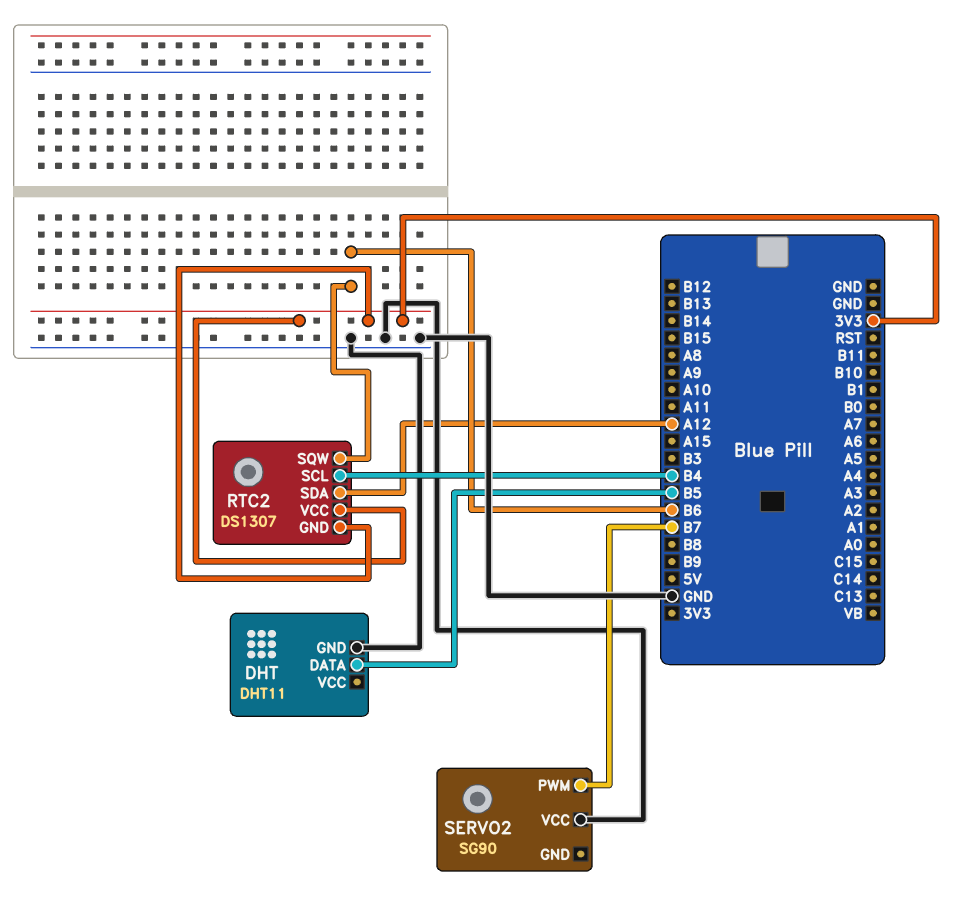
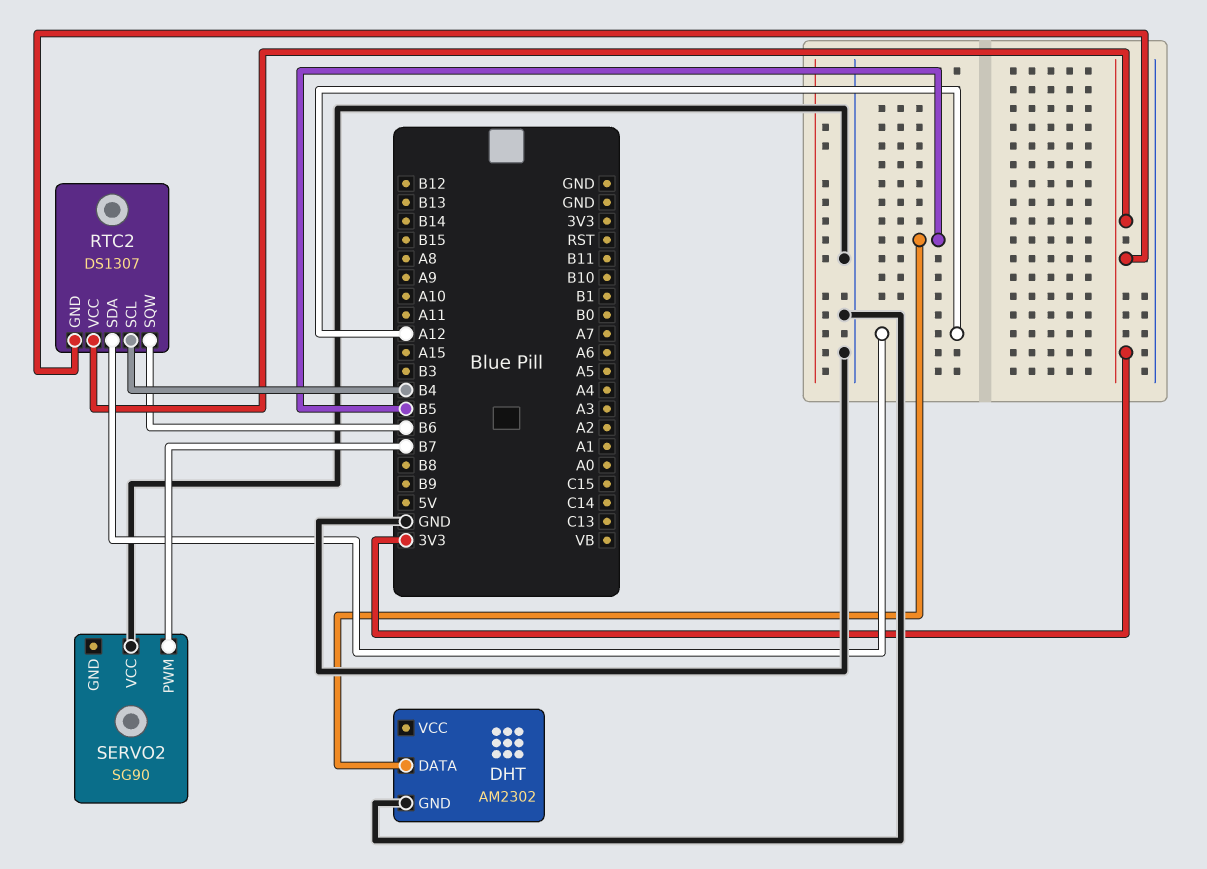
DHT: DHT11 -> AM2302

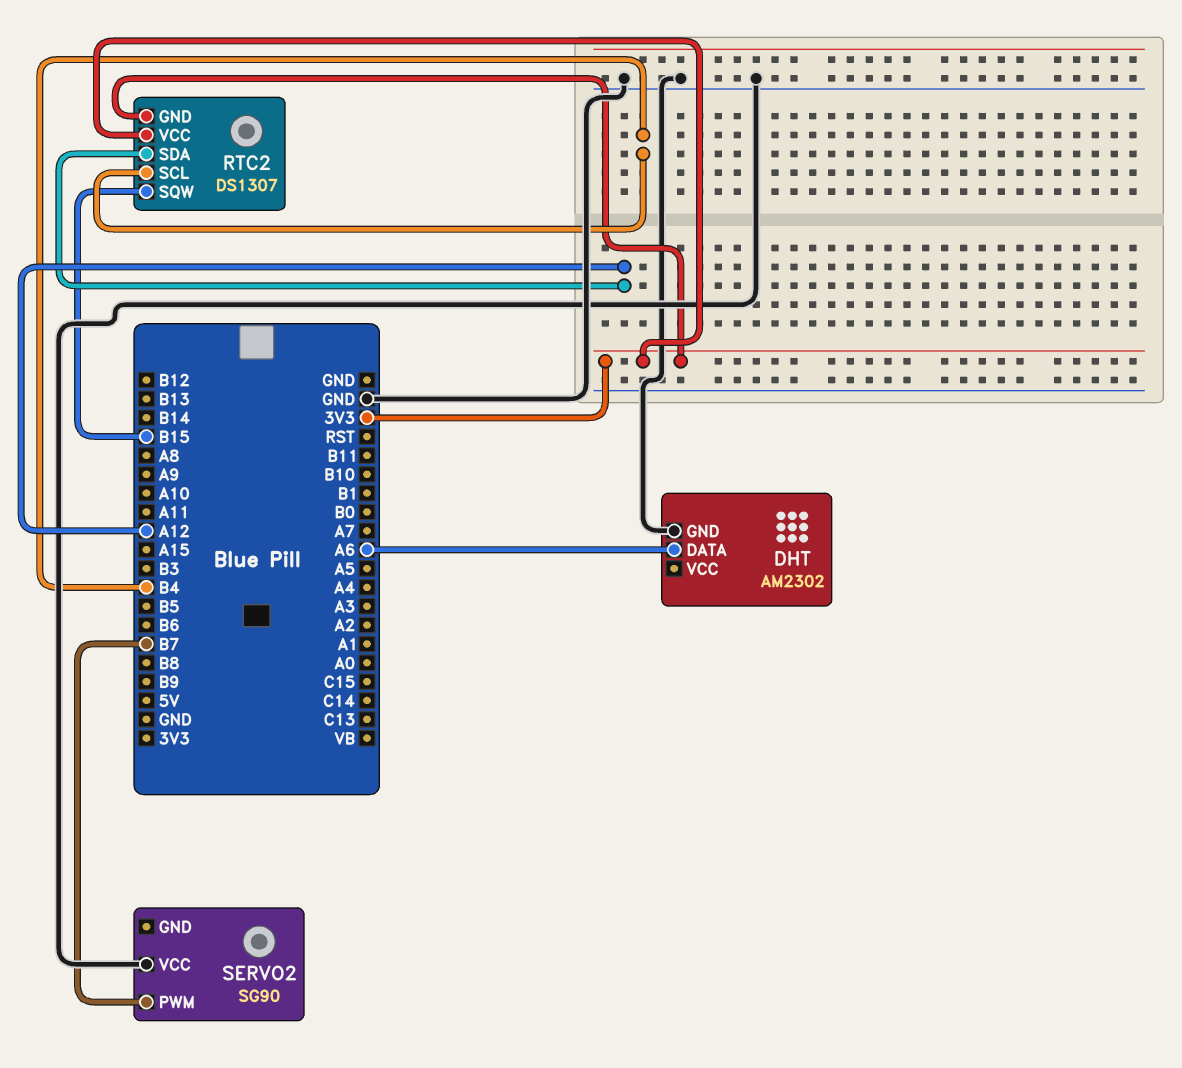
DHT pin DATA: B5 -> A6
RTC2 pin SQW: B6 -> B15

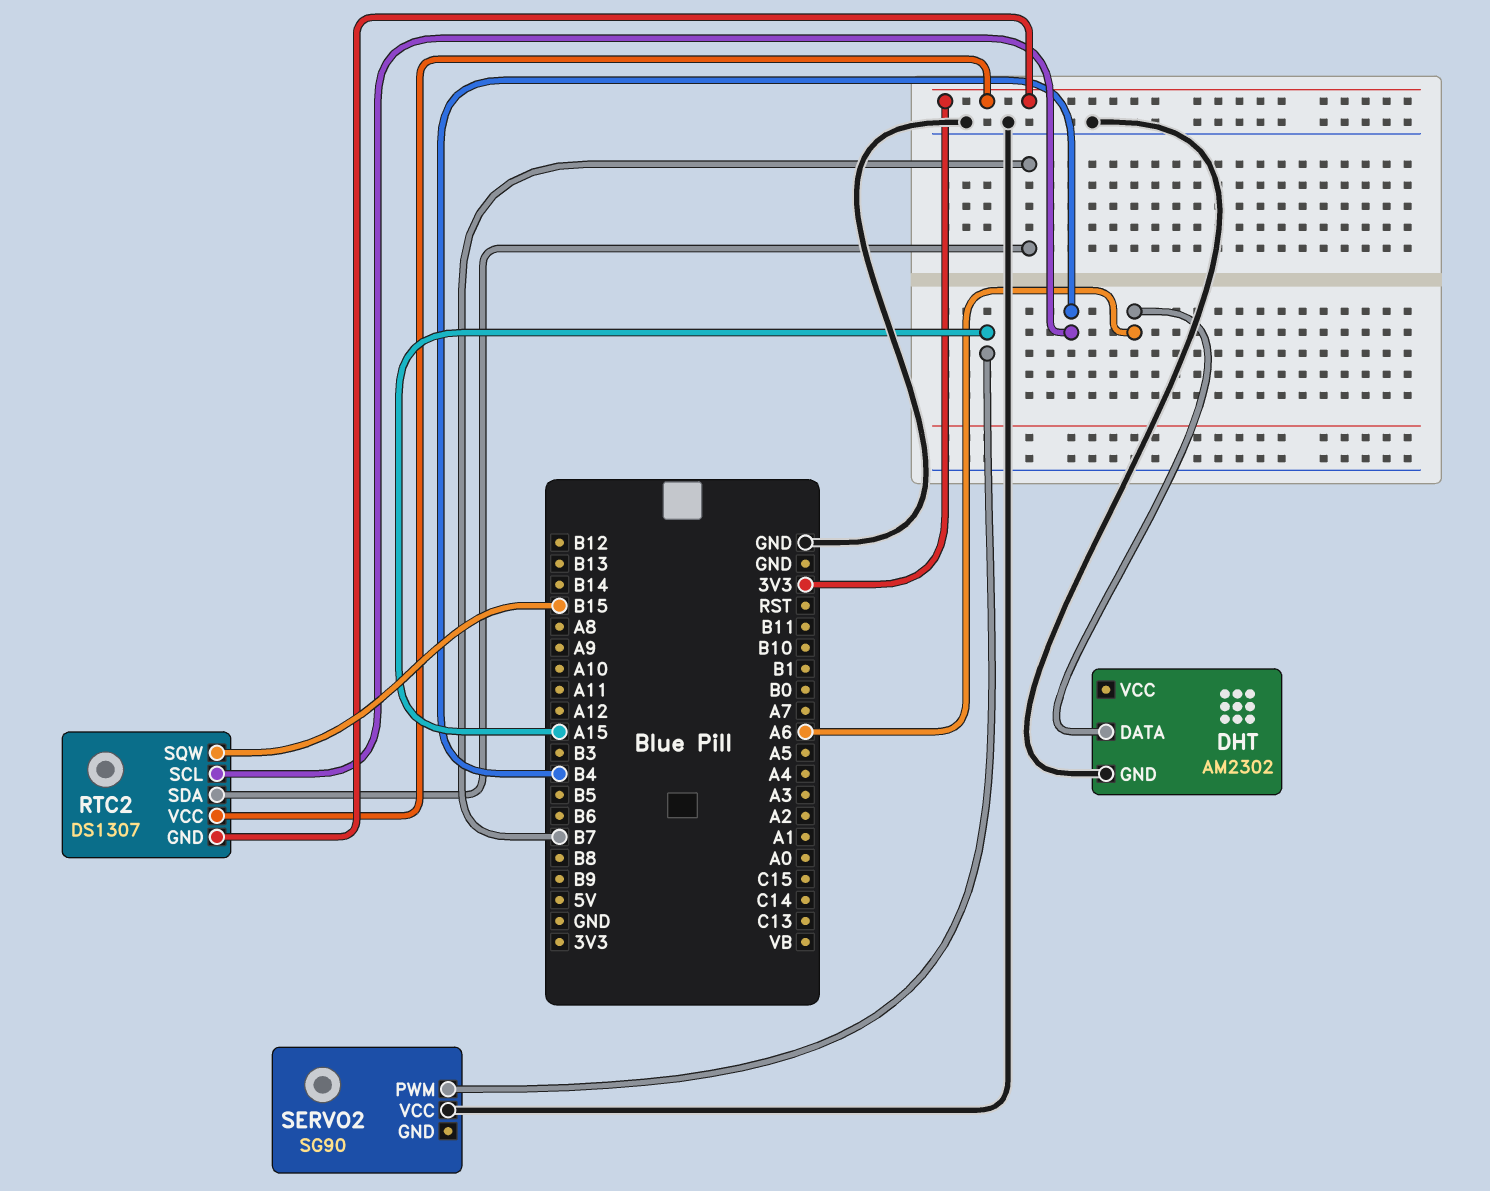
RTC2 pin SDA: A12 -> B7
SERVO2 pin PWM: B7 -> A15

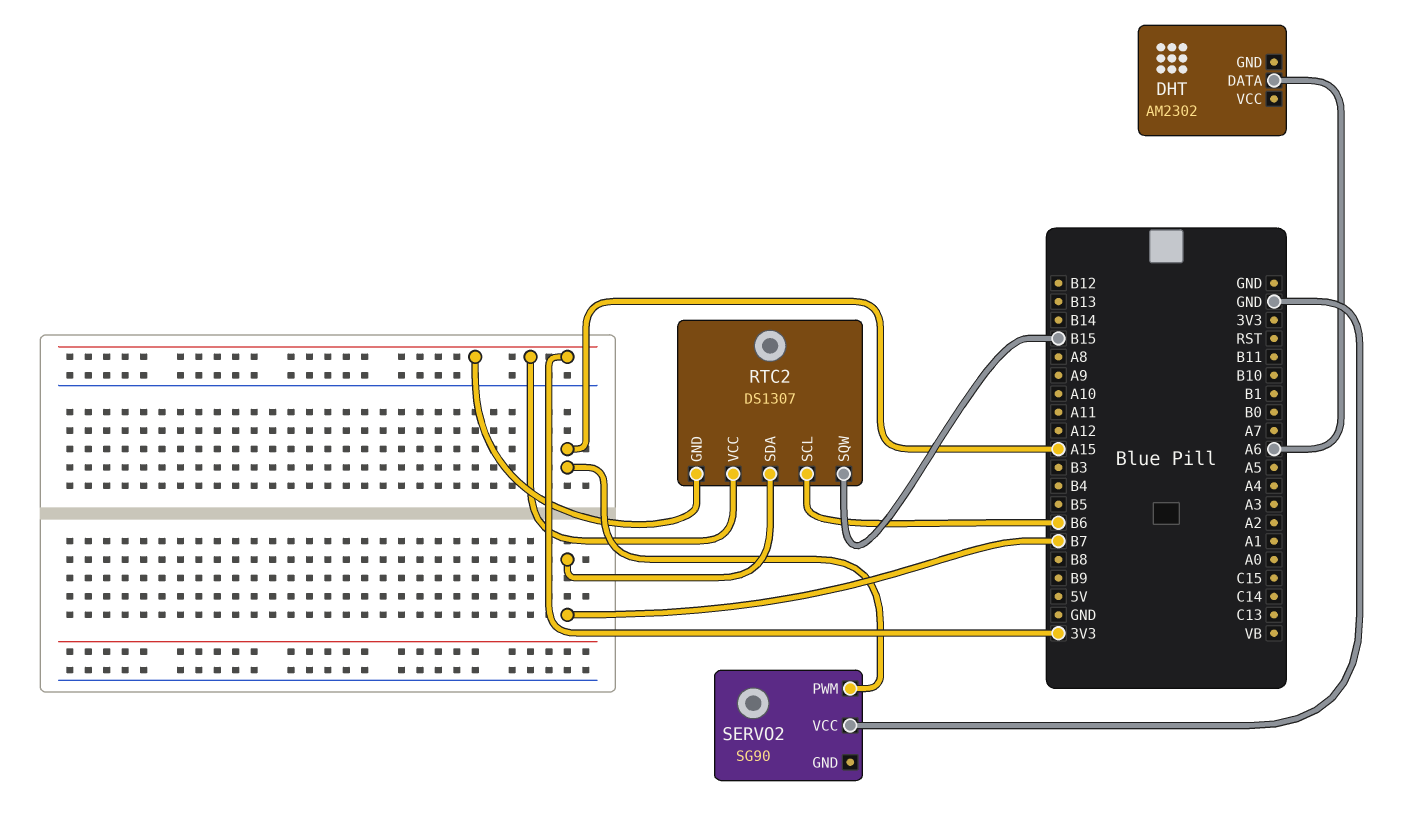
DHT pin GND: GND -> none
RTC2 pin SCL: B4 -> B6

